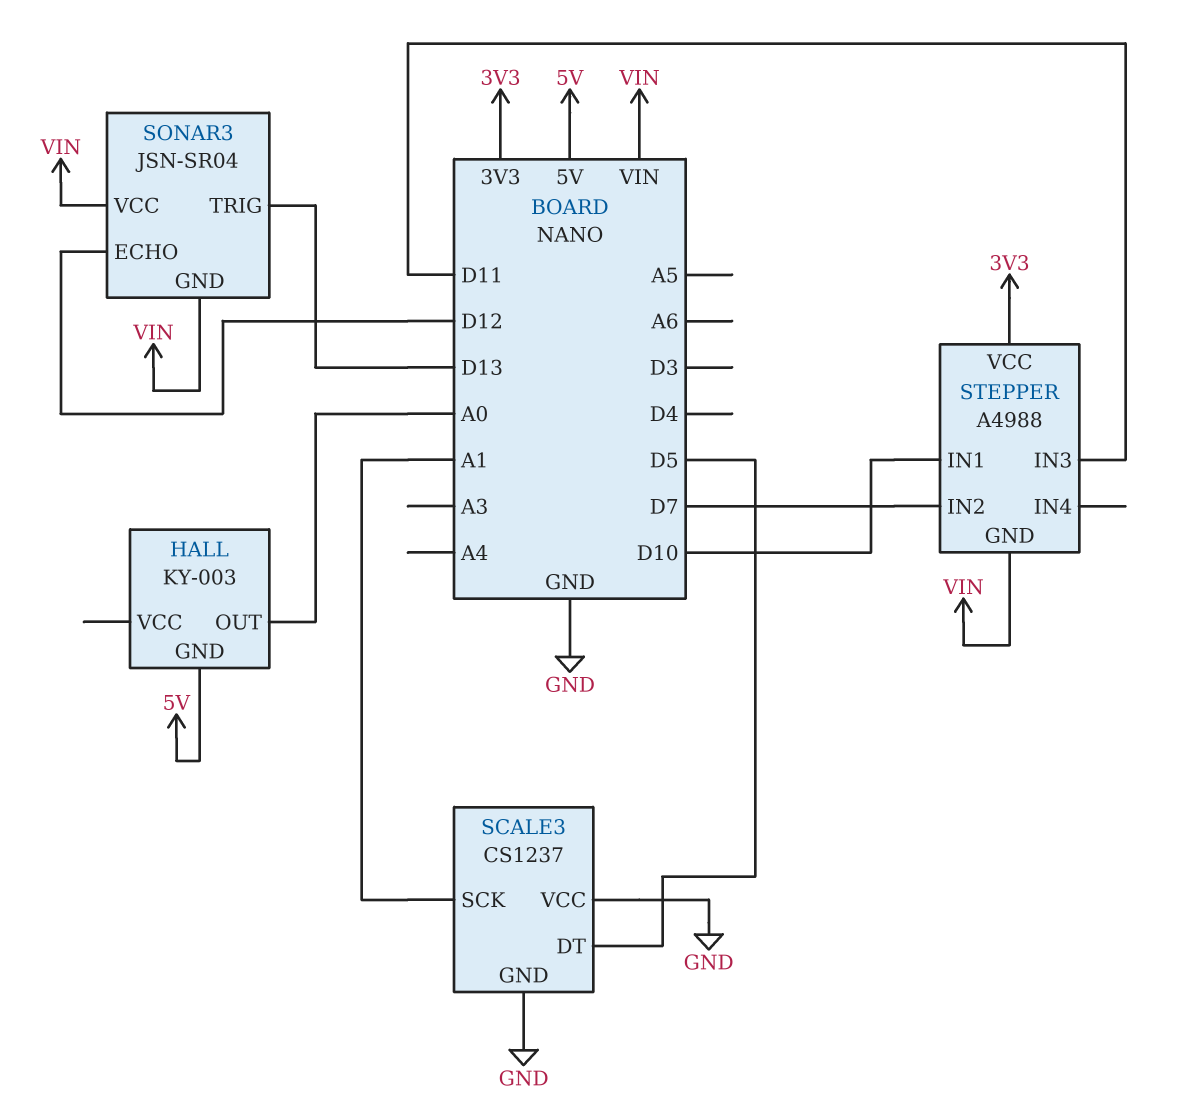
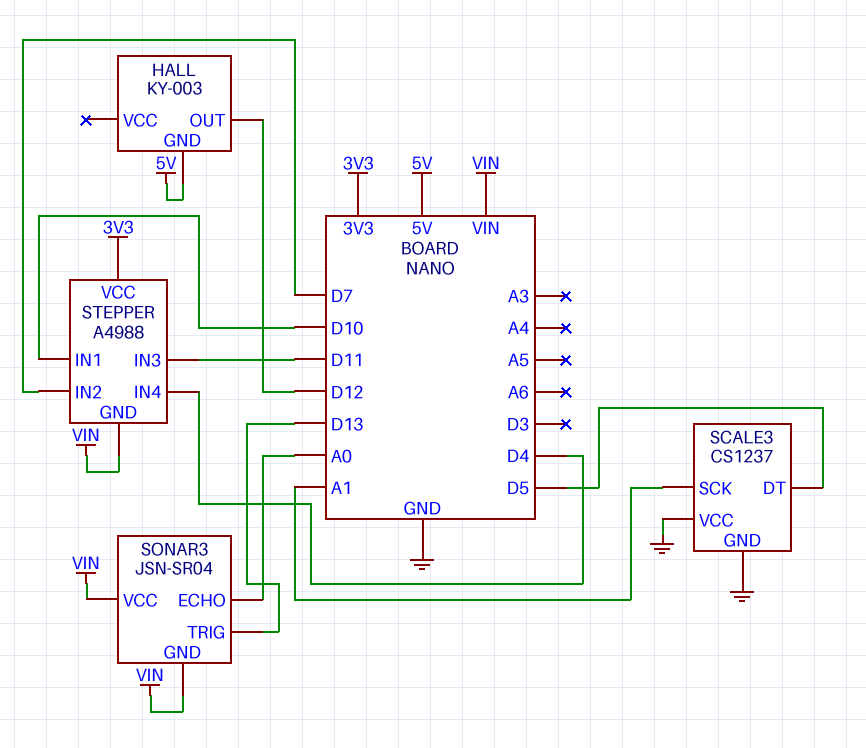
HALL pin OUT: A0 -> D12
SONAR3 pin ECHO: D12 -> A0
STEPPER pin IN4: none -> D4

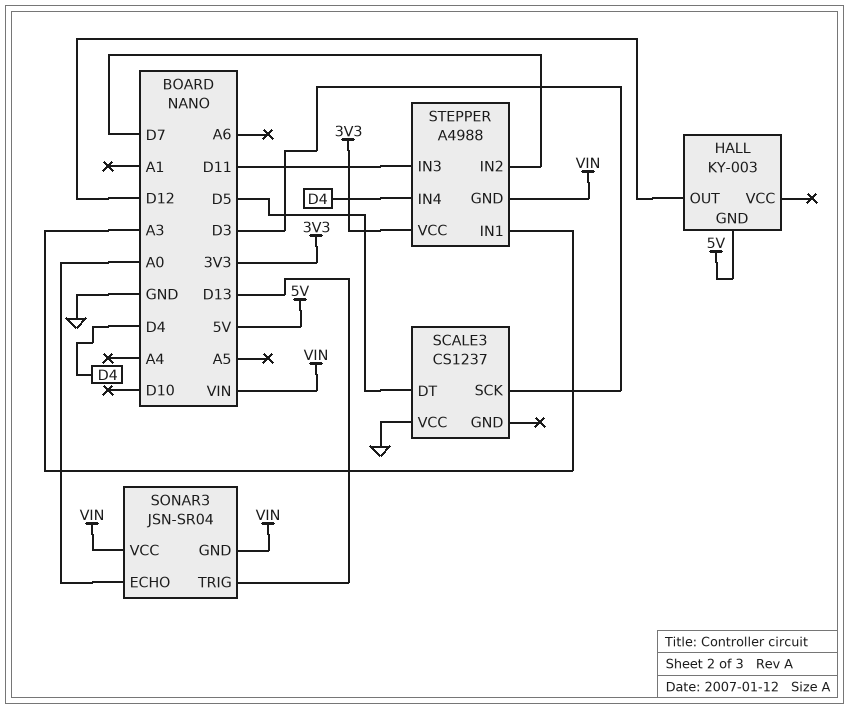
SCALE3 pin GND: GND -> none
SCALE3 pin SCK: A1 -> D3
STEPPER pin IN1: D10 -> A3

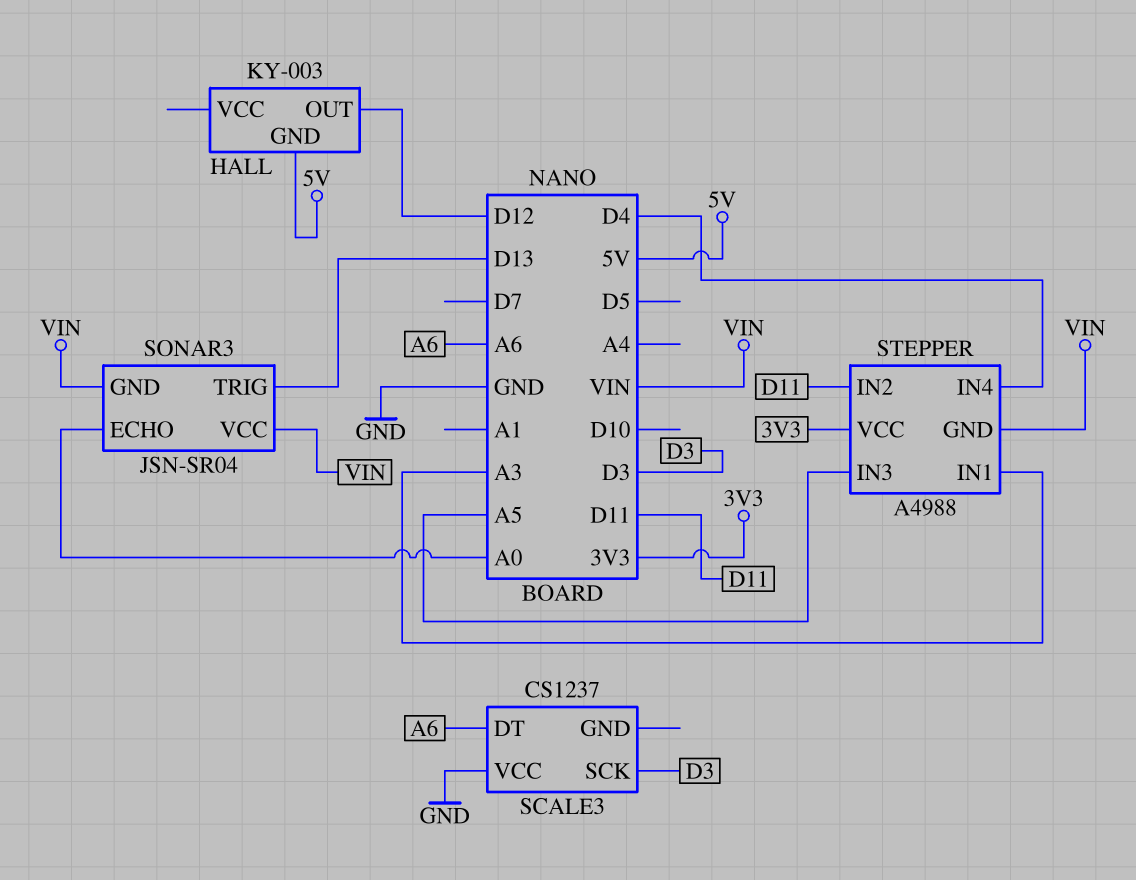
SCALE3 pin DT: D5 -> A6
STEPPER pin IN2: D7 -> D11
STEPPER pin IN3: D11 -> A5

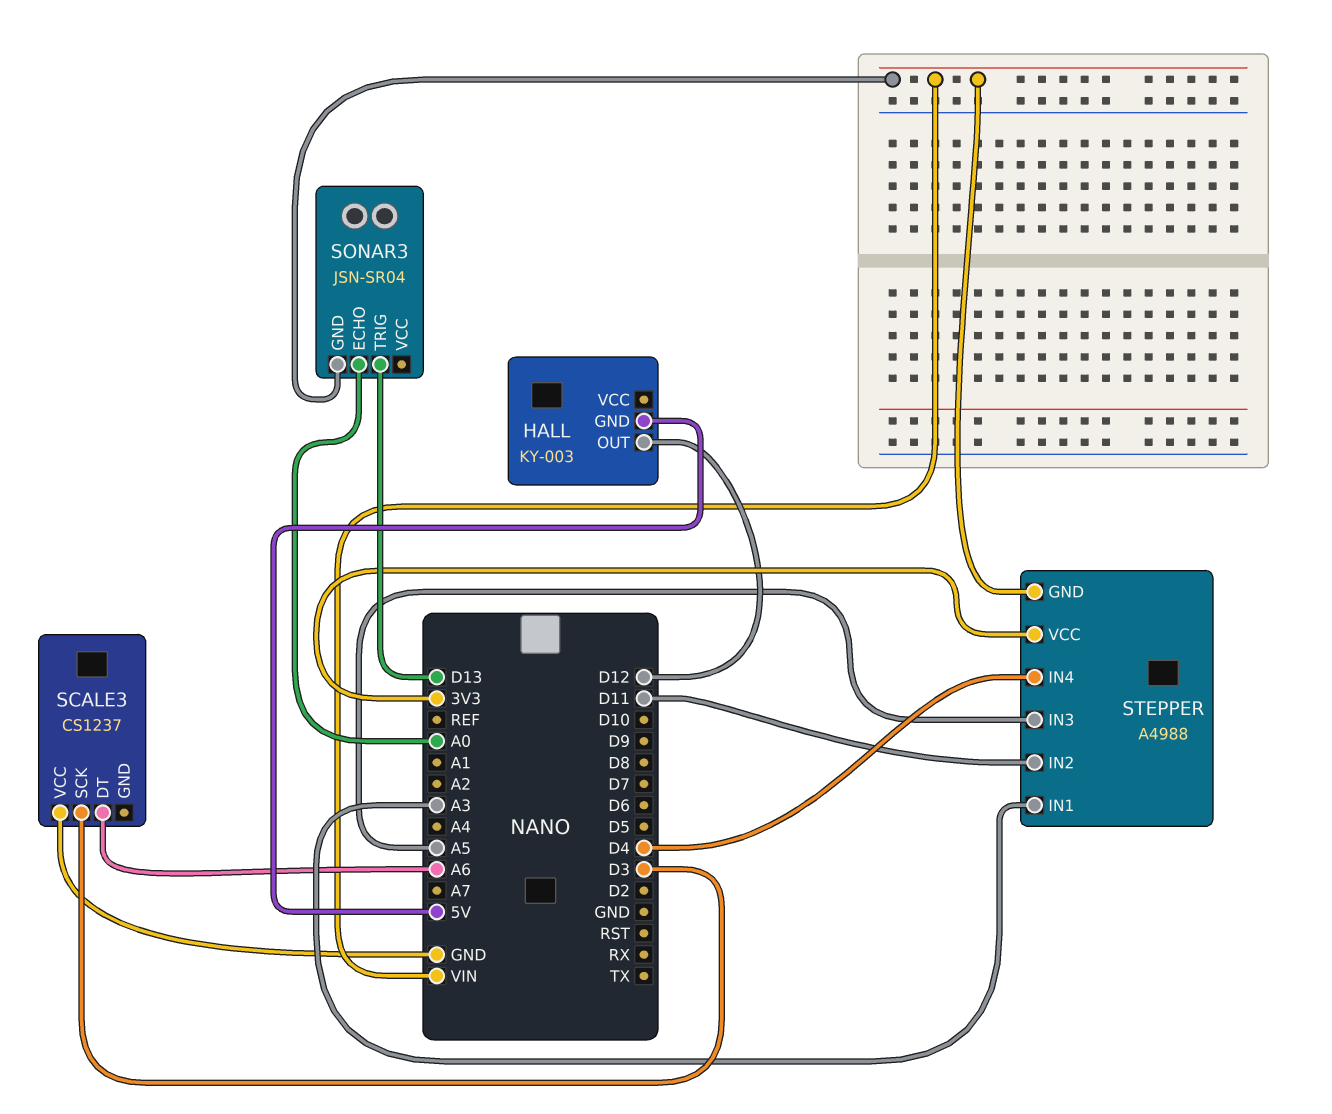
SONAR3 pin VCC: VIN -> none

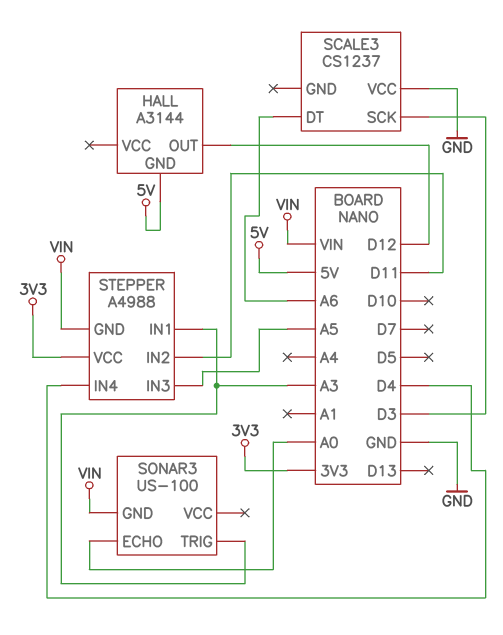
HALL: KY-003 -> A3144
SONAR3: JSN-SR04 -> US-100
SONAR3 pin TRIG: D13 -> A3

